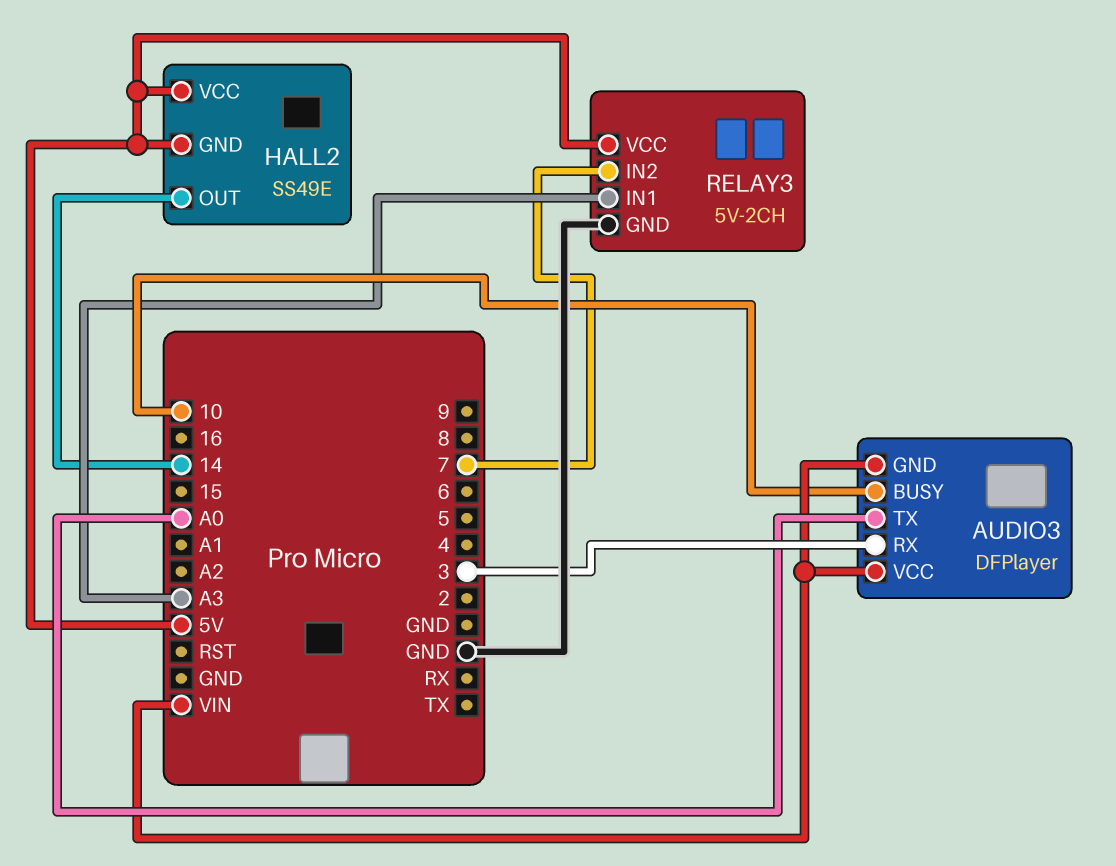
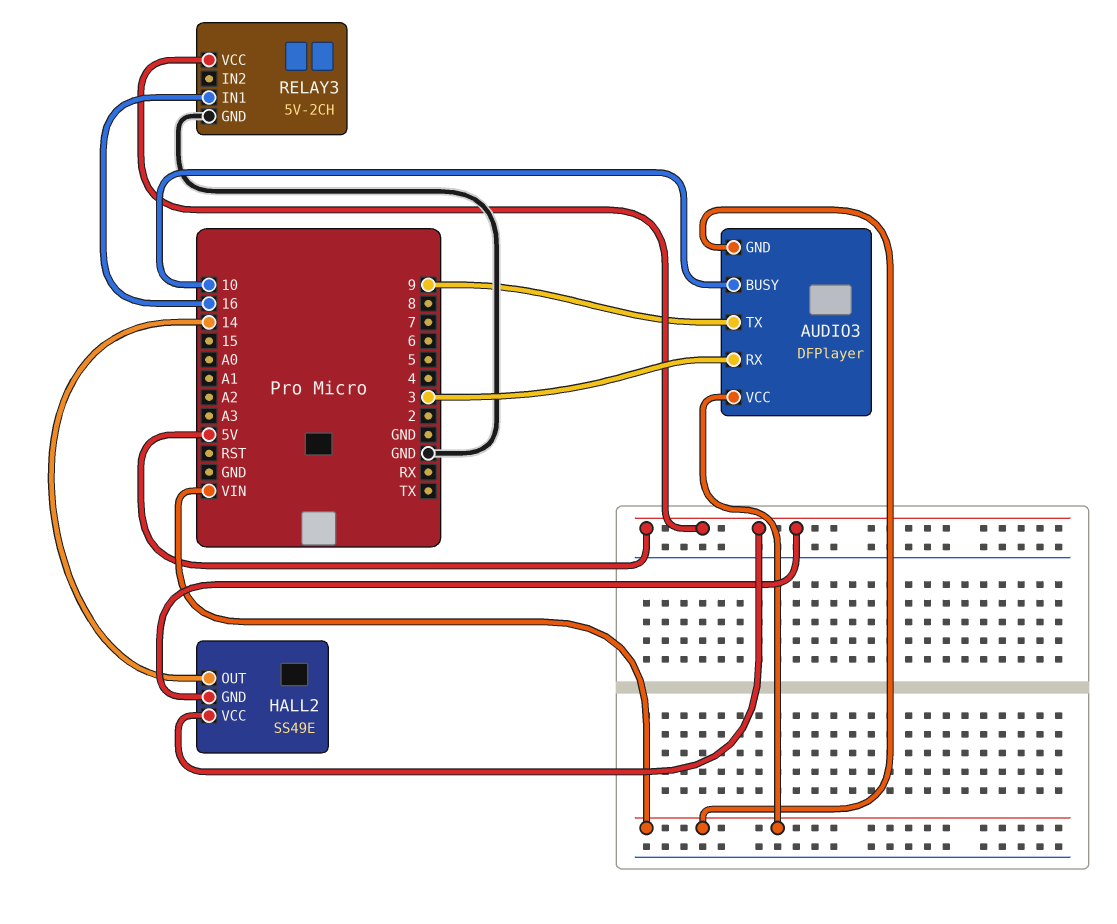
AUDIO3 pin TX: A0 -> 9
RELAY3 pin IN1: A3 -> 16
RELAY3 pin IN2: 7 -> none

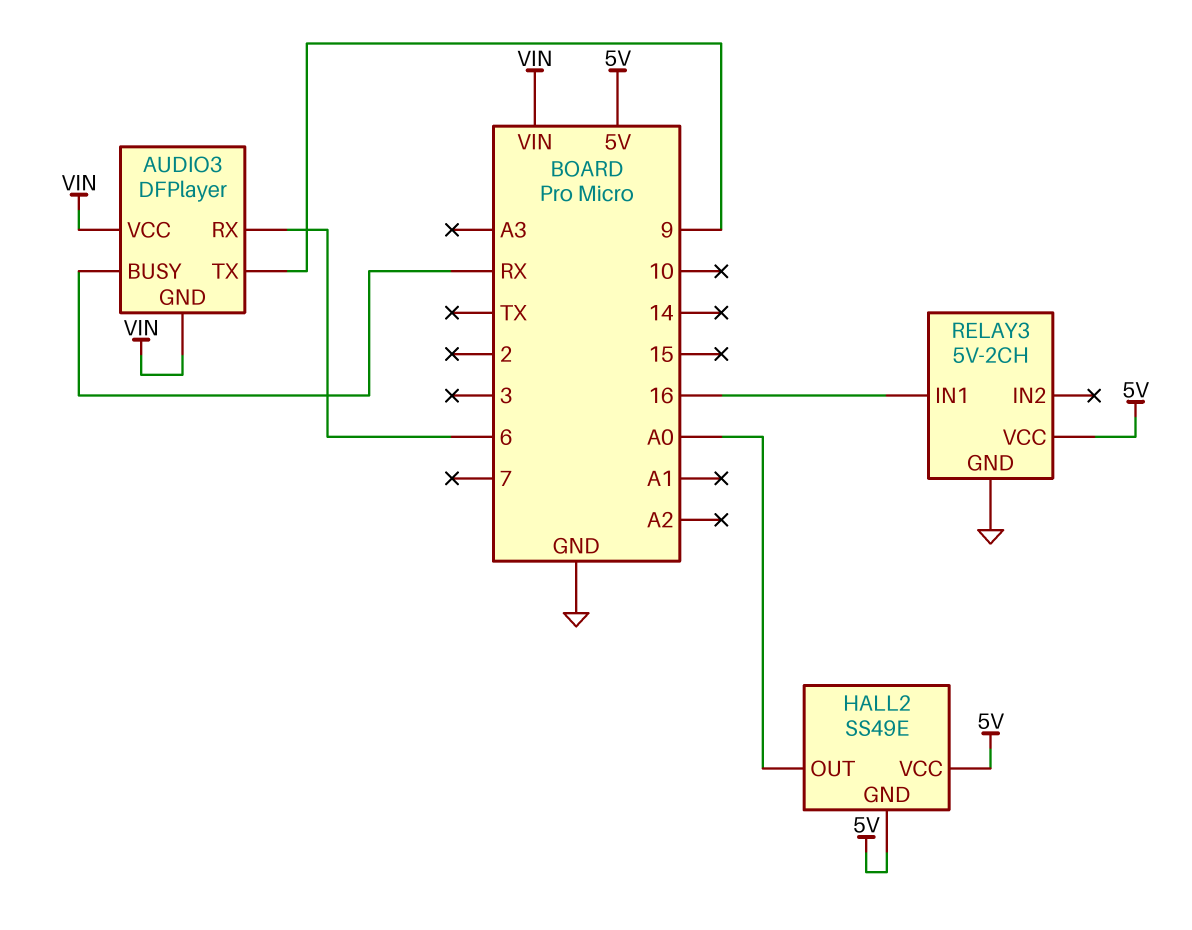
AUDIO3 pin BUSY: 10 -> RX
AUDIO3 pin RX: 3 -> 6
HALL2 pin OUT: 14 -> A0

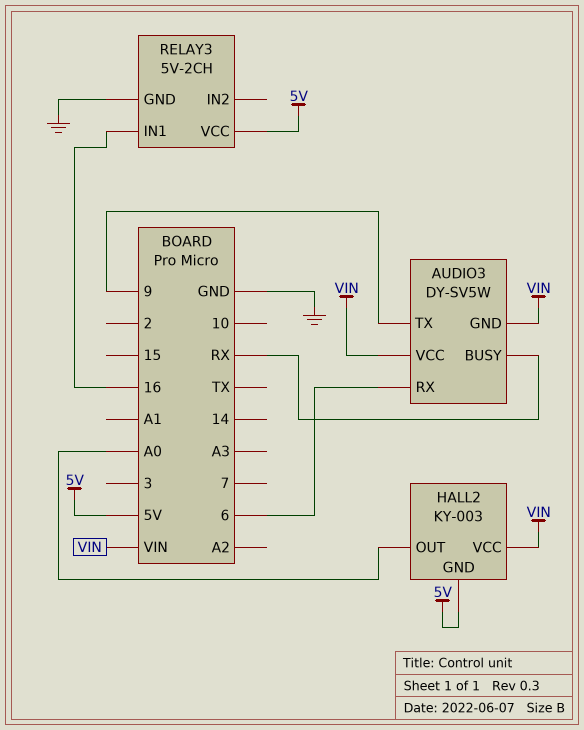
AUDIO3: DFPlayer -> DY-SV5W
HALL2: SS49E -> KY-003
HALL2 pin VCC: 5V -> VIN

